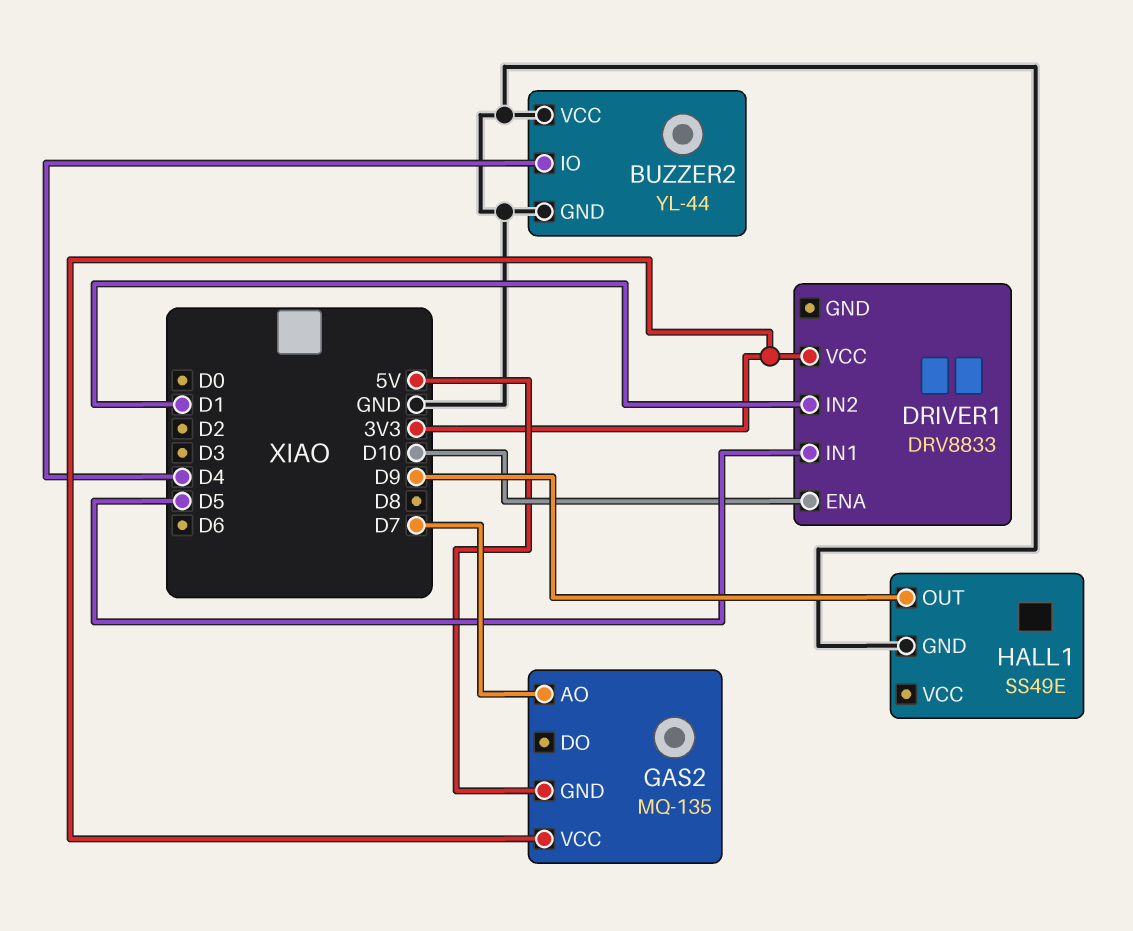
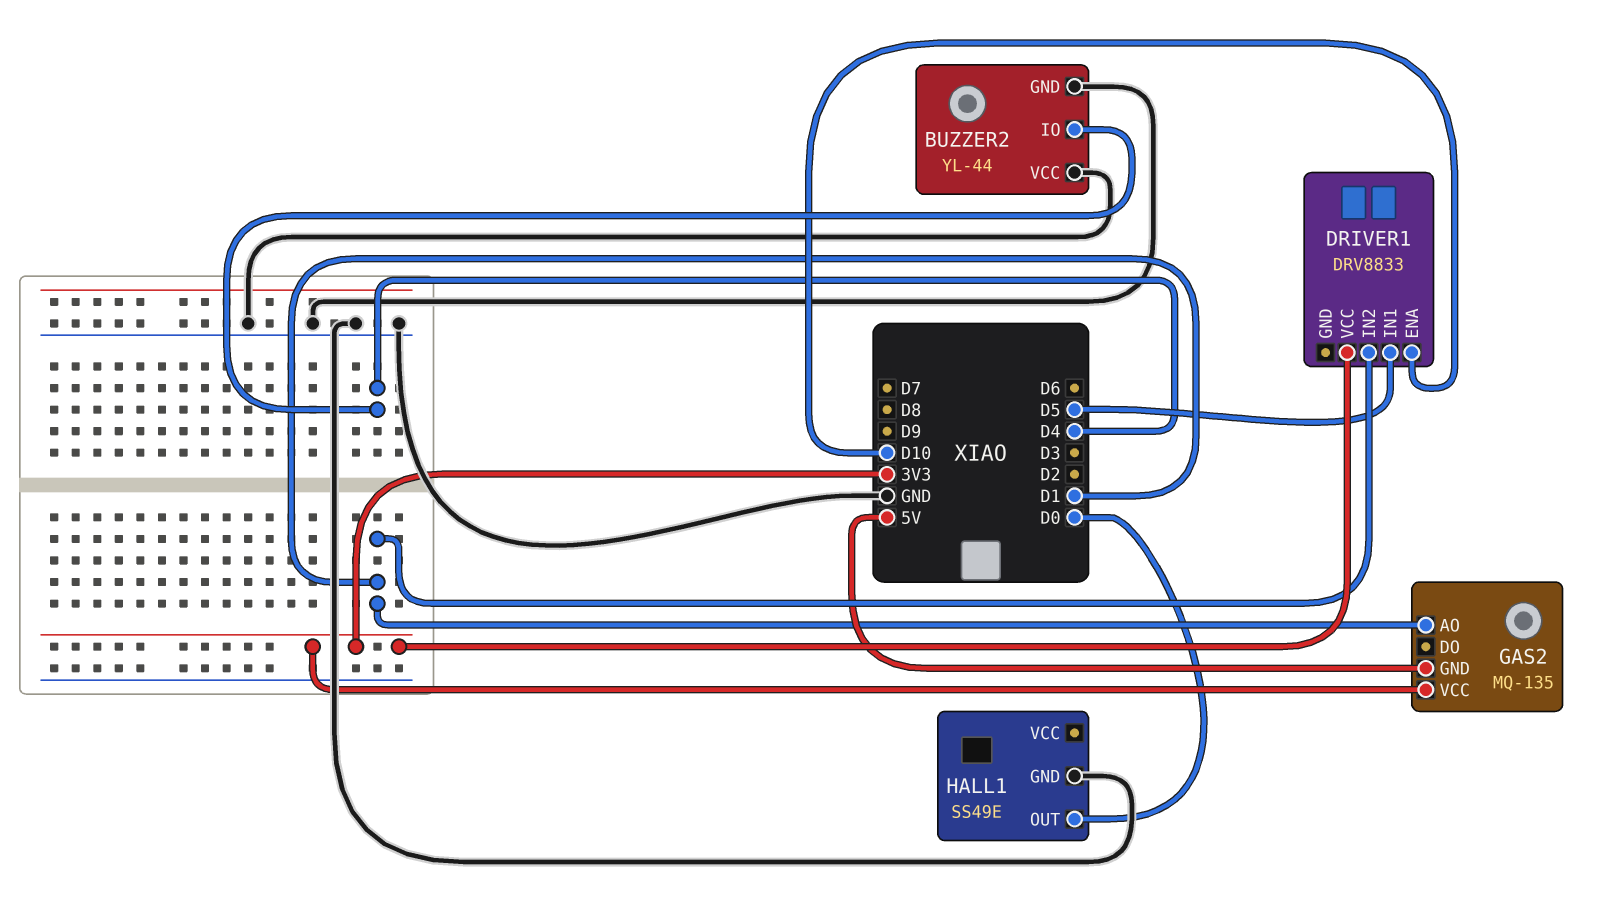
GAS2 pin AO: D7 -> D1
HALL1 pin OUT: D9 -> D0

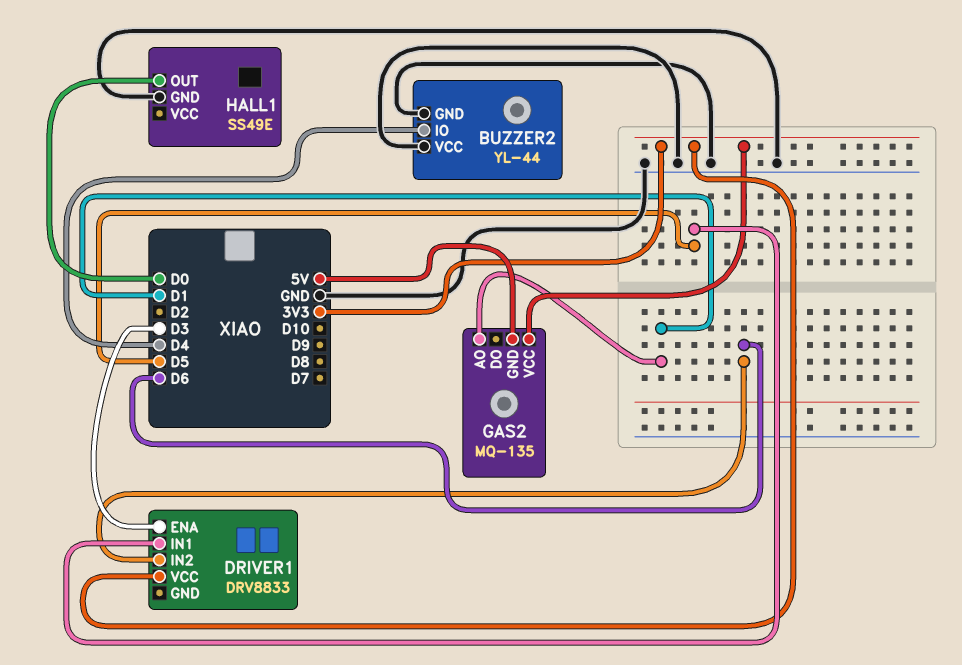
DRIVER1 pin ENA: D10 -> D3
DRIVER1 pin IN2: D1 -> D6

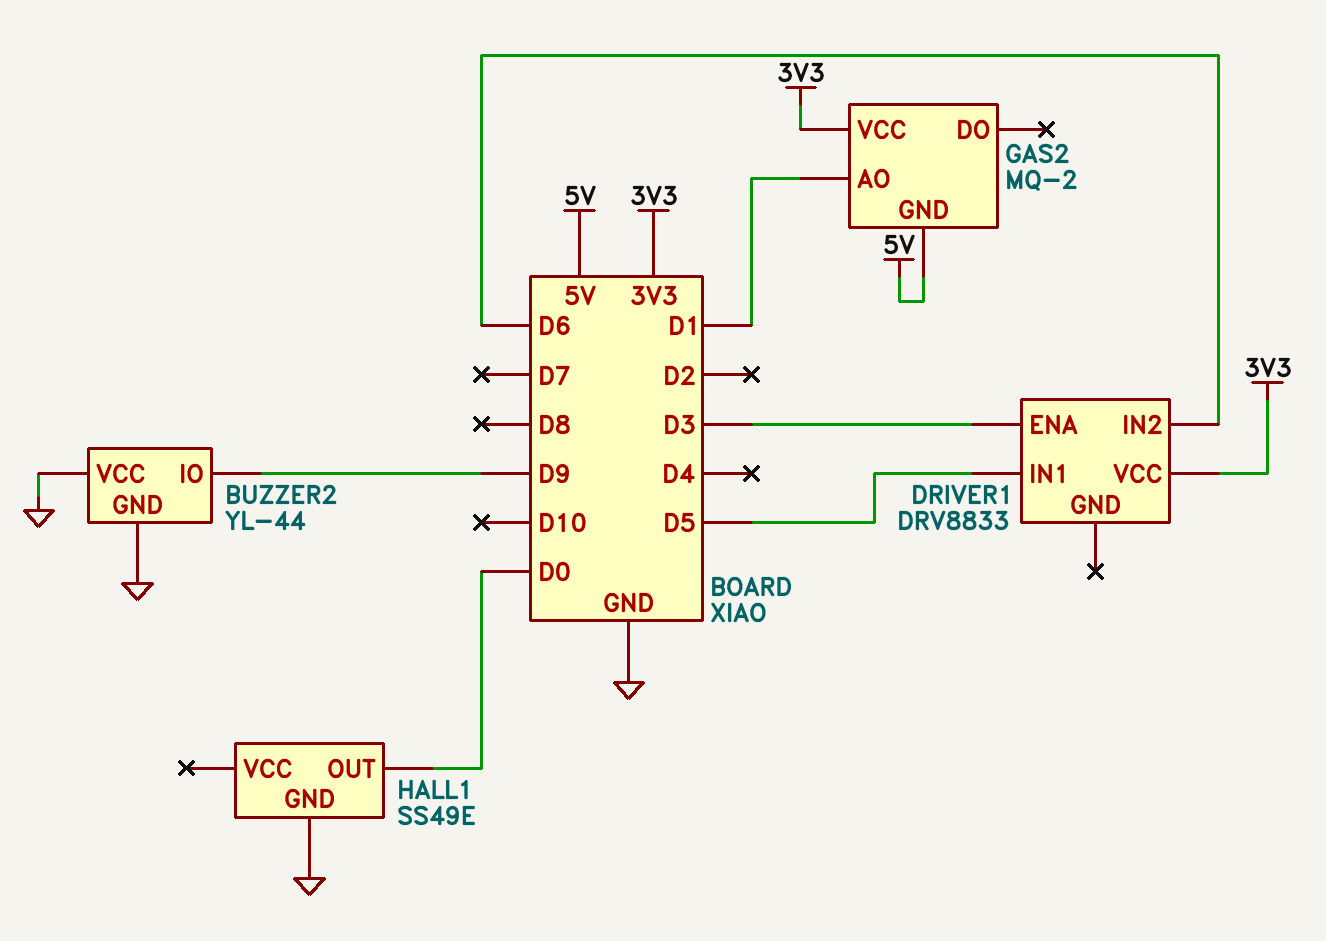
BUZZER2 pin IO: D4 -> D9
GAS2: MQ-135 -> MQ-2

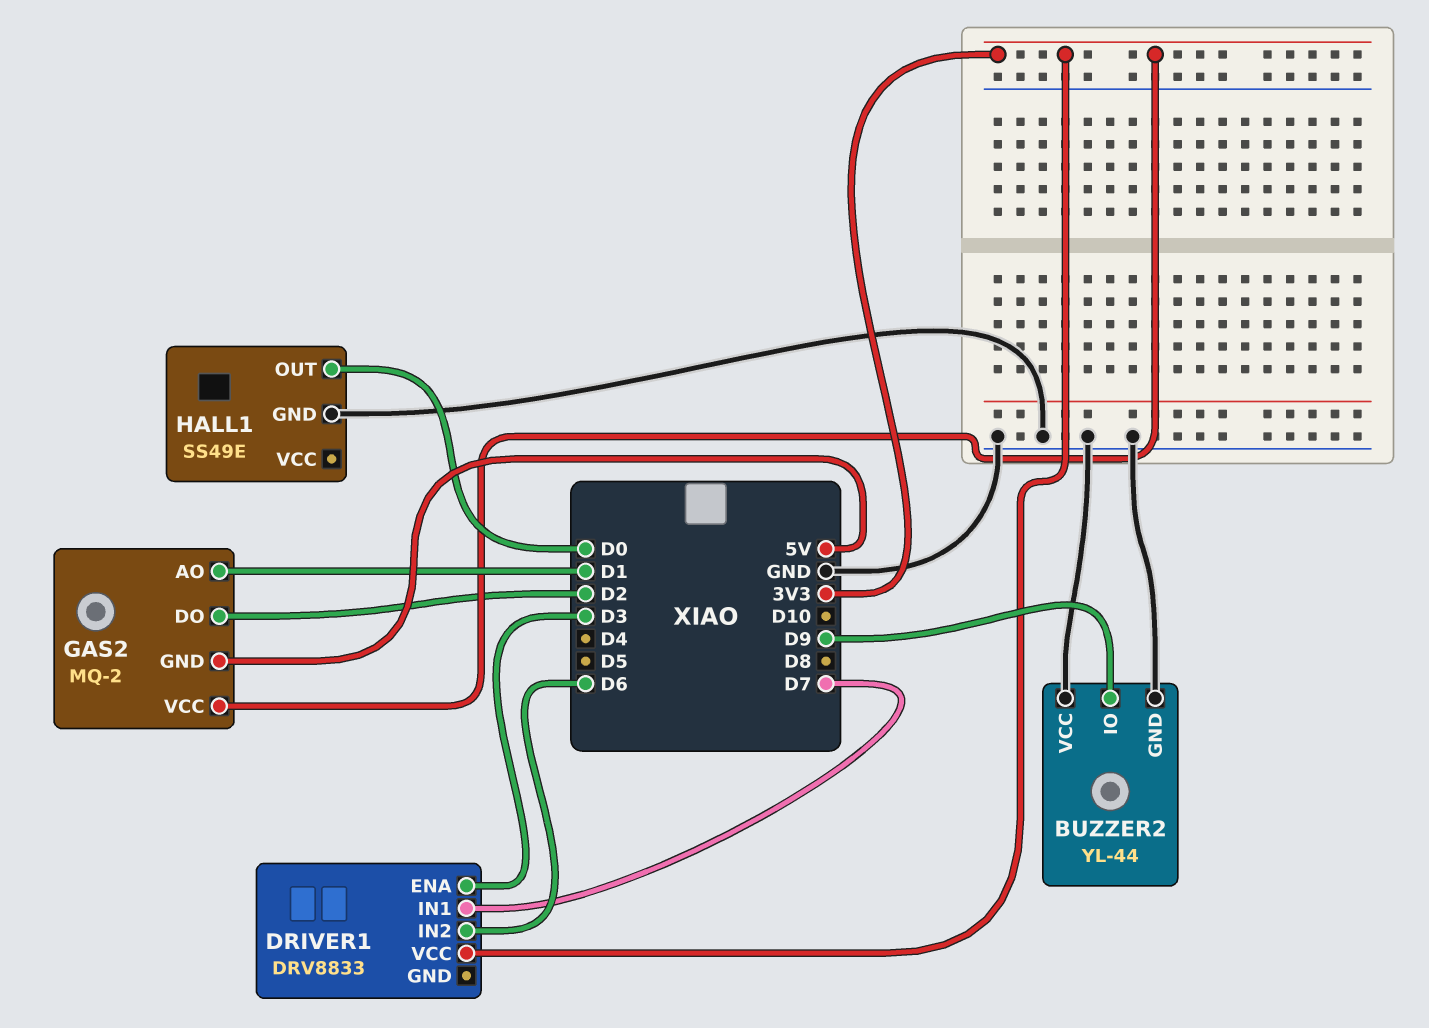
DRIVER1 pin IN1: D5 -> D7
GAS2 pin DO: none -> D2

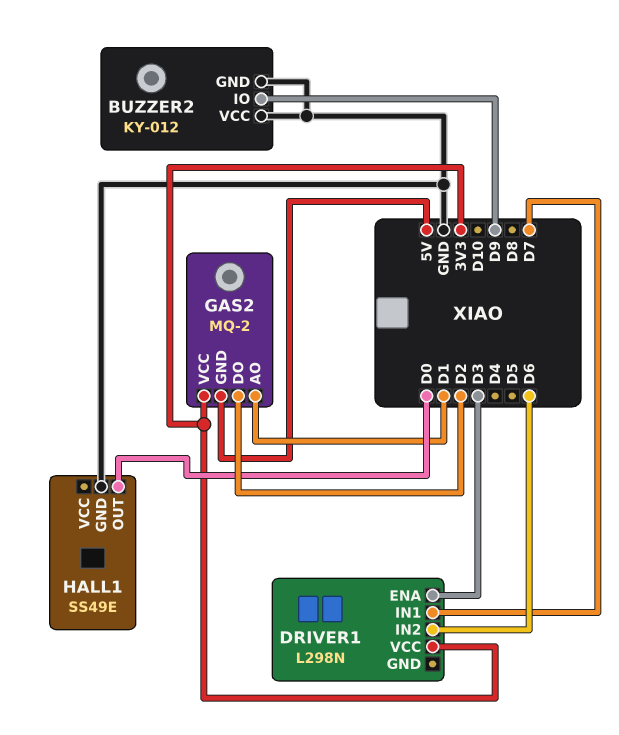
BUZZER2: YL-44 -> KY-012
DRIVER1: DRV8833 -> L298N

